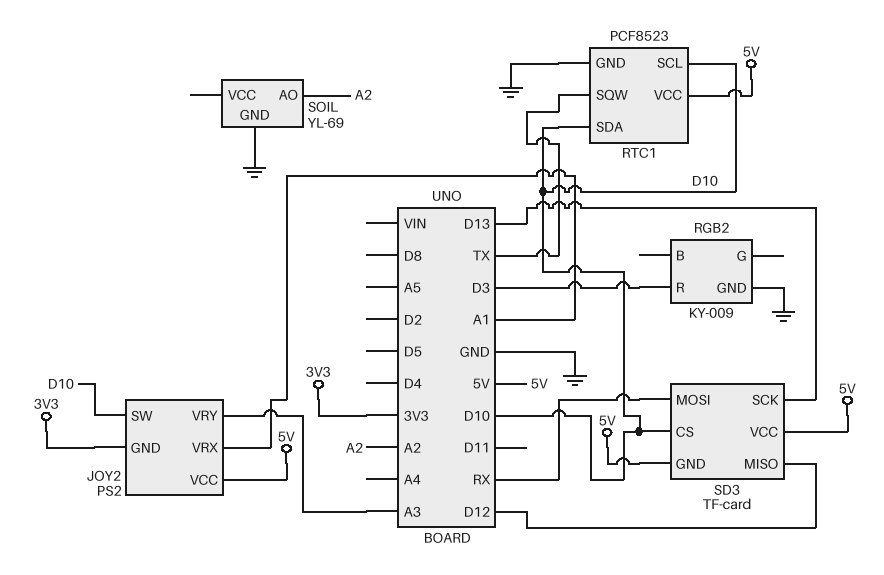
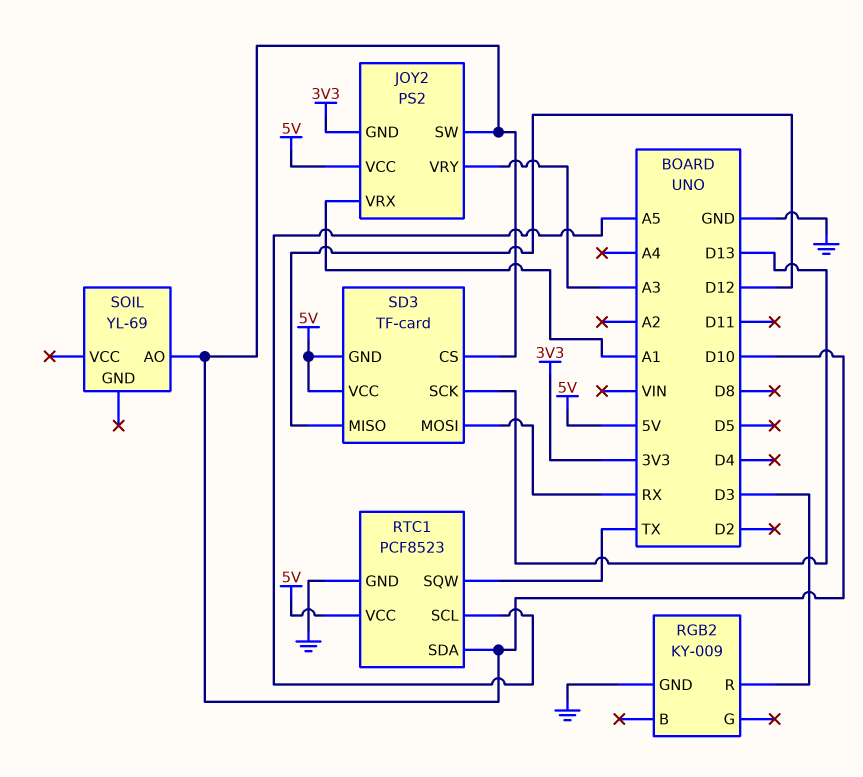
RTC1 pin SCL: D10 -> A5
SOIL pin AO: A2 -> D10
SOIL pin GND: GND -> none

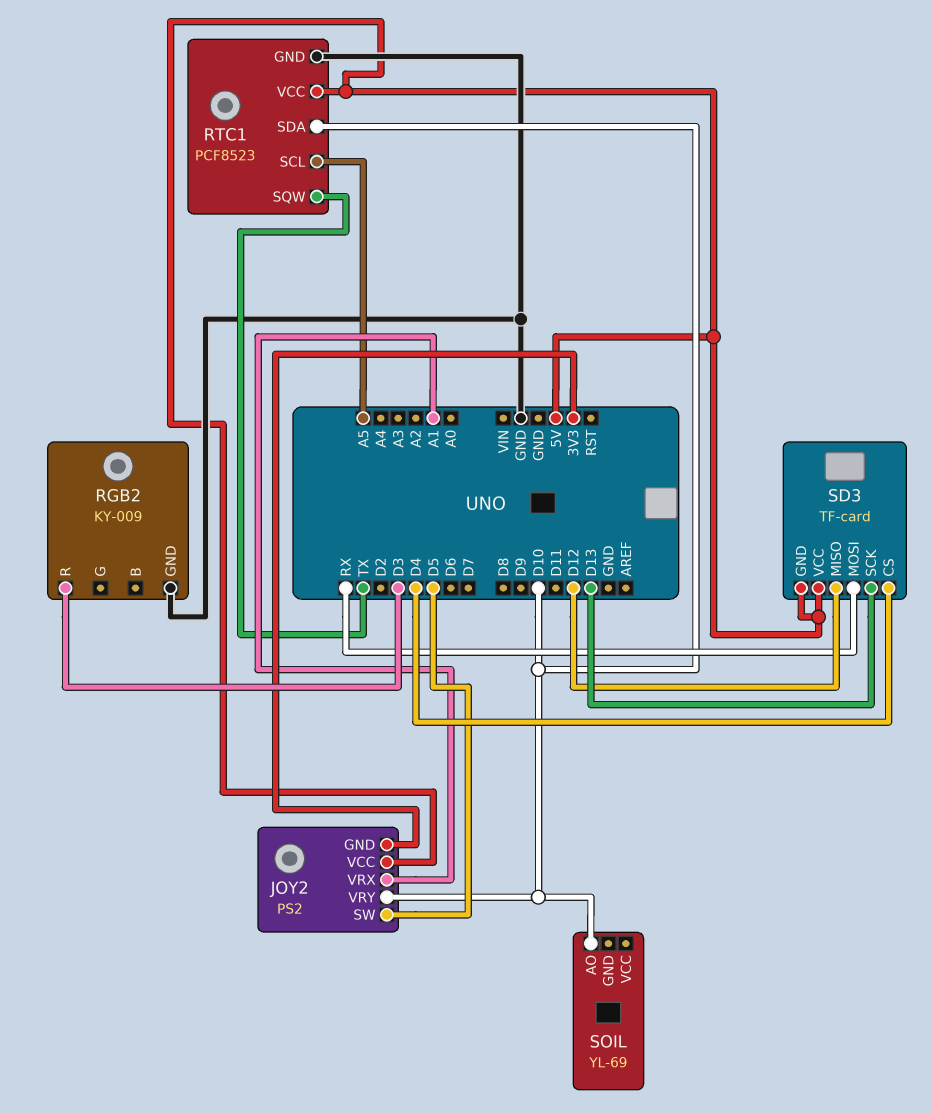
JOY2 pin SW: D10 -> D5
JOY2 pin VRY: A3 -> D10
SD3 pin CS: D10 -> D4

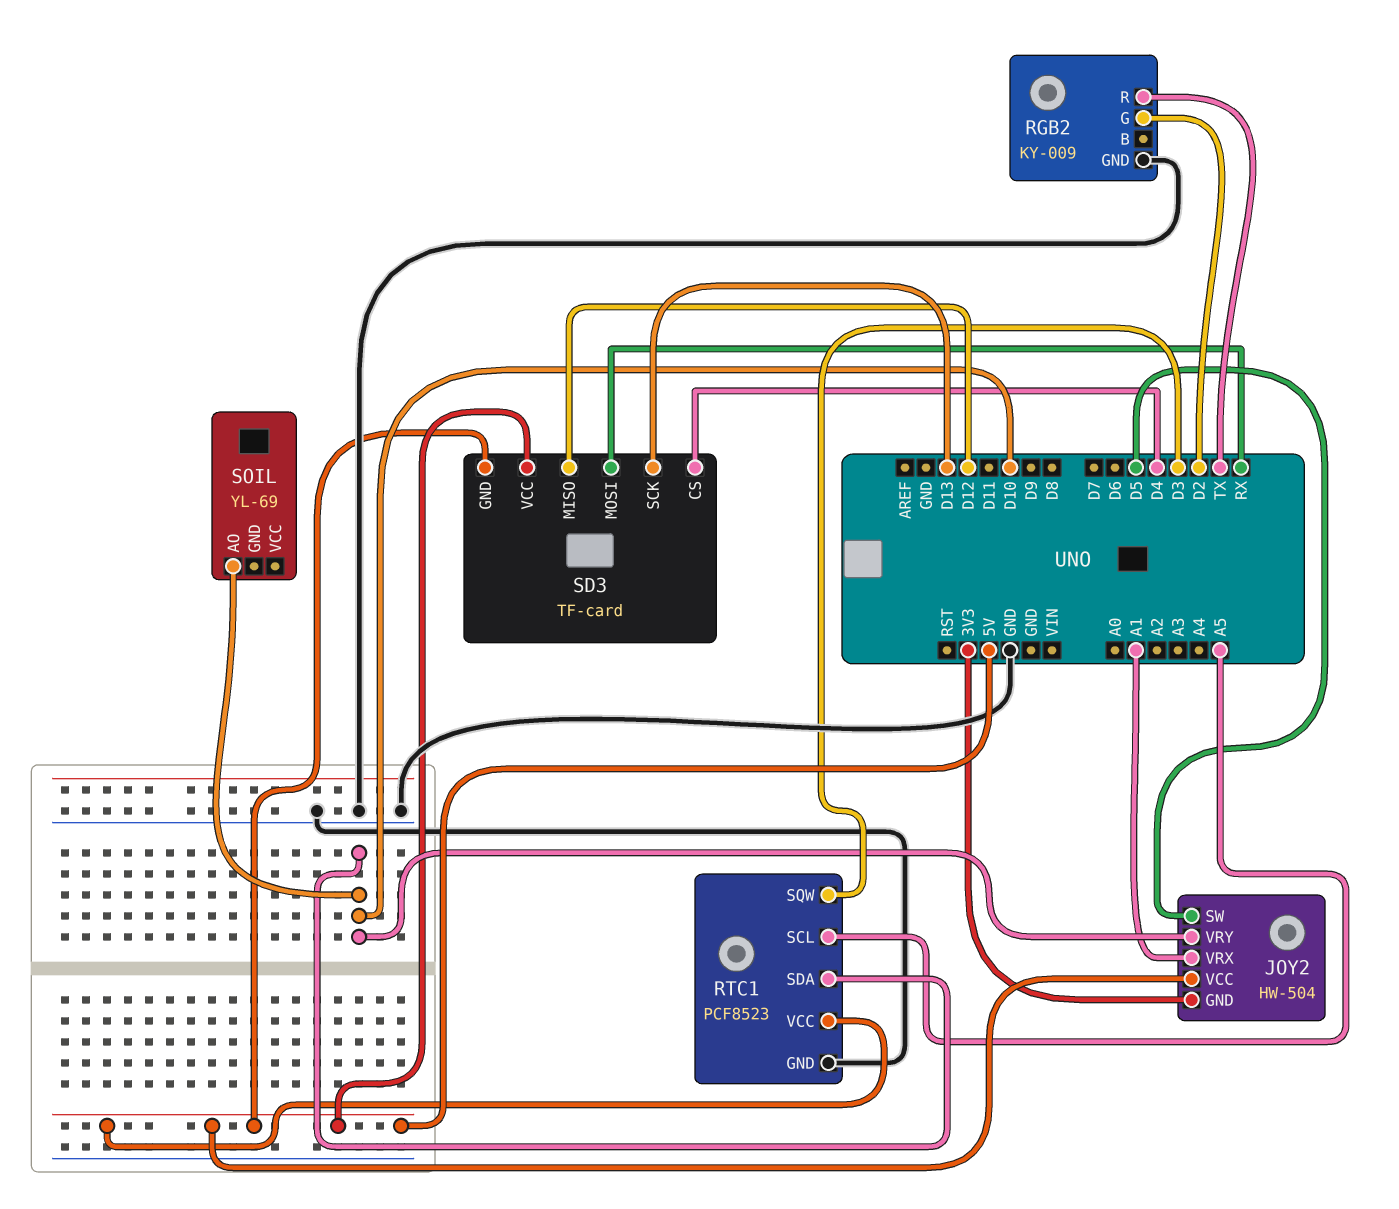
JOY2: PS2 -> HW-504
RGB2 pin G: none -> D2
RGB2 pin R: D3 -> TX
RTC1 pin SQW: TX -> D3

